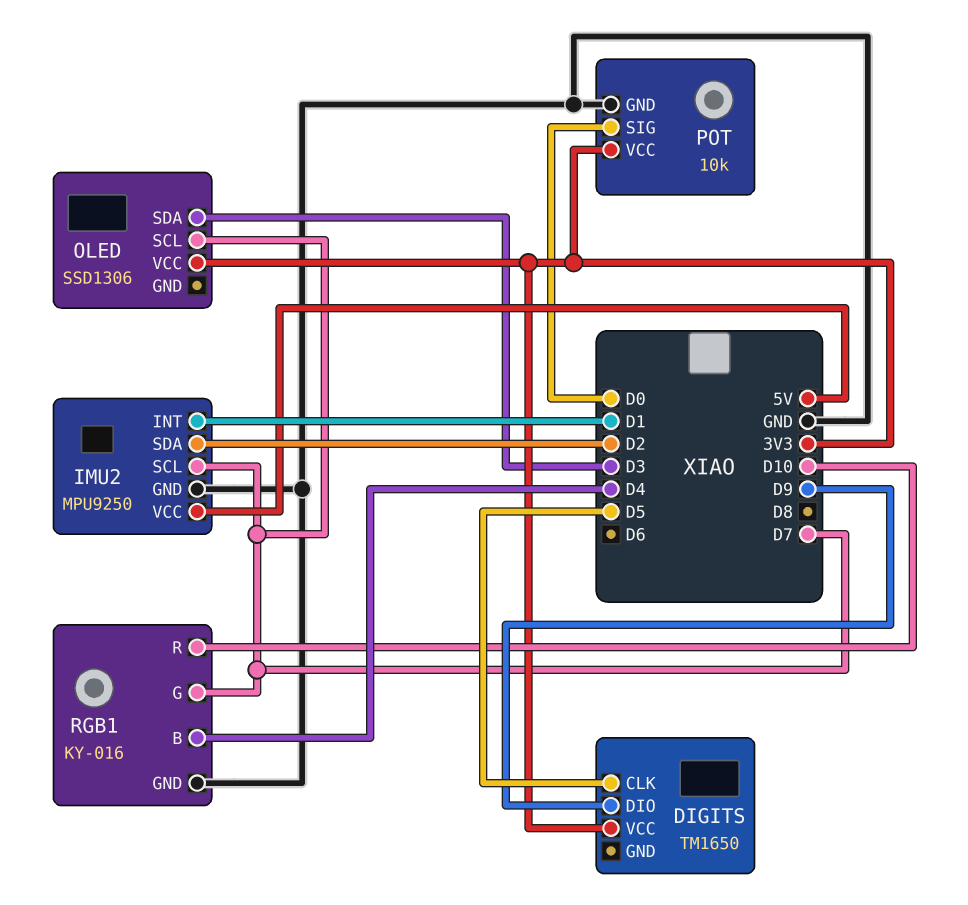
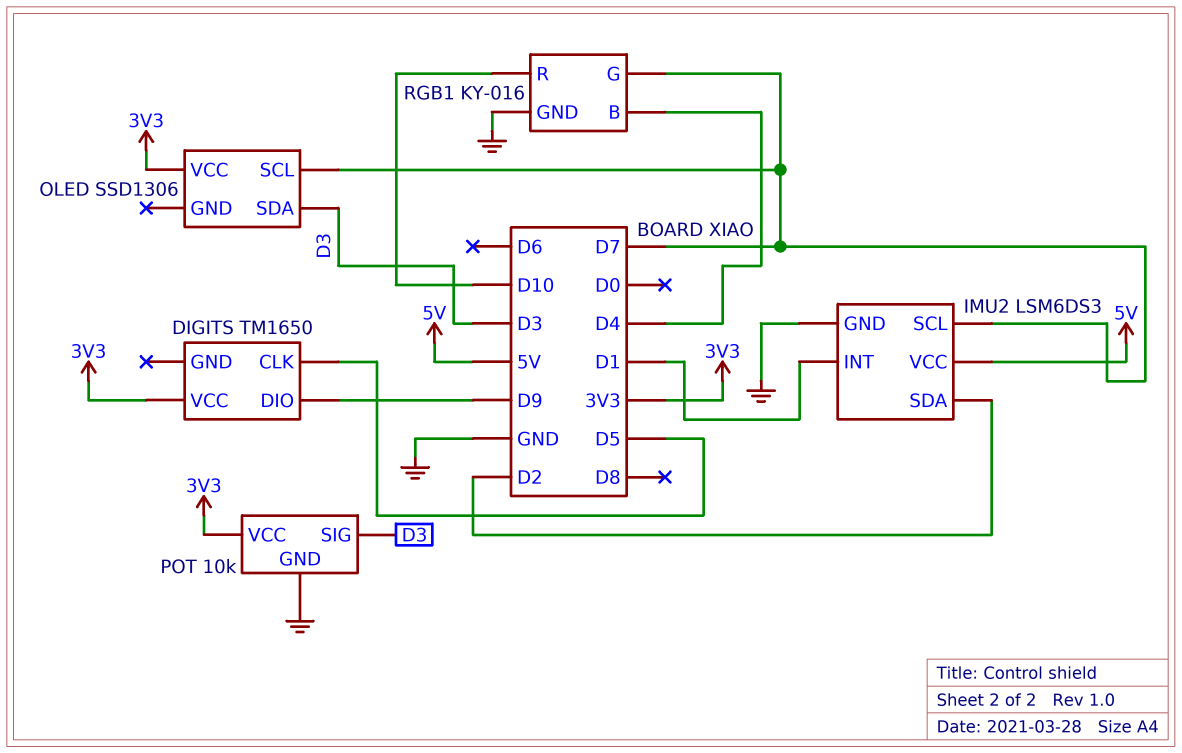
IMU2: MPU9250 -> LSM6DS3
POT pin SIG: D0 -> D3

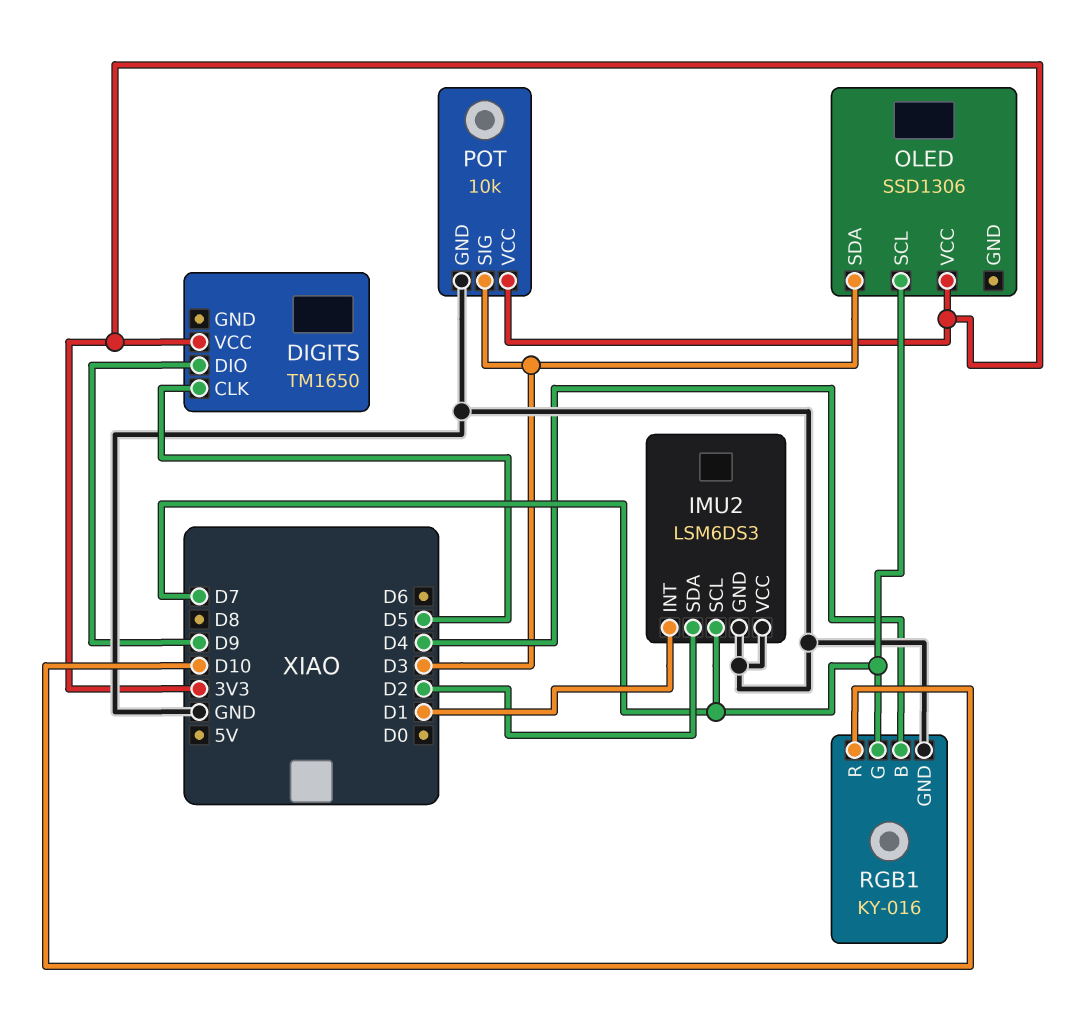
IMU2 pin VCC: 5V -> GND

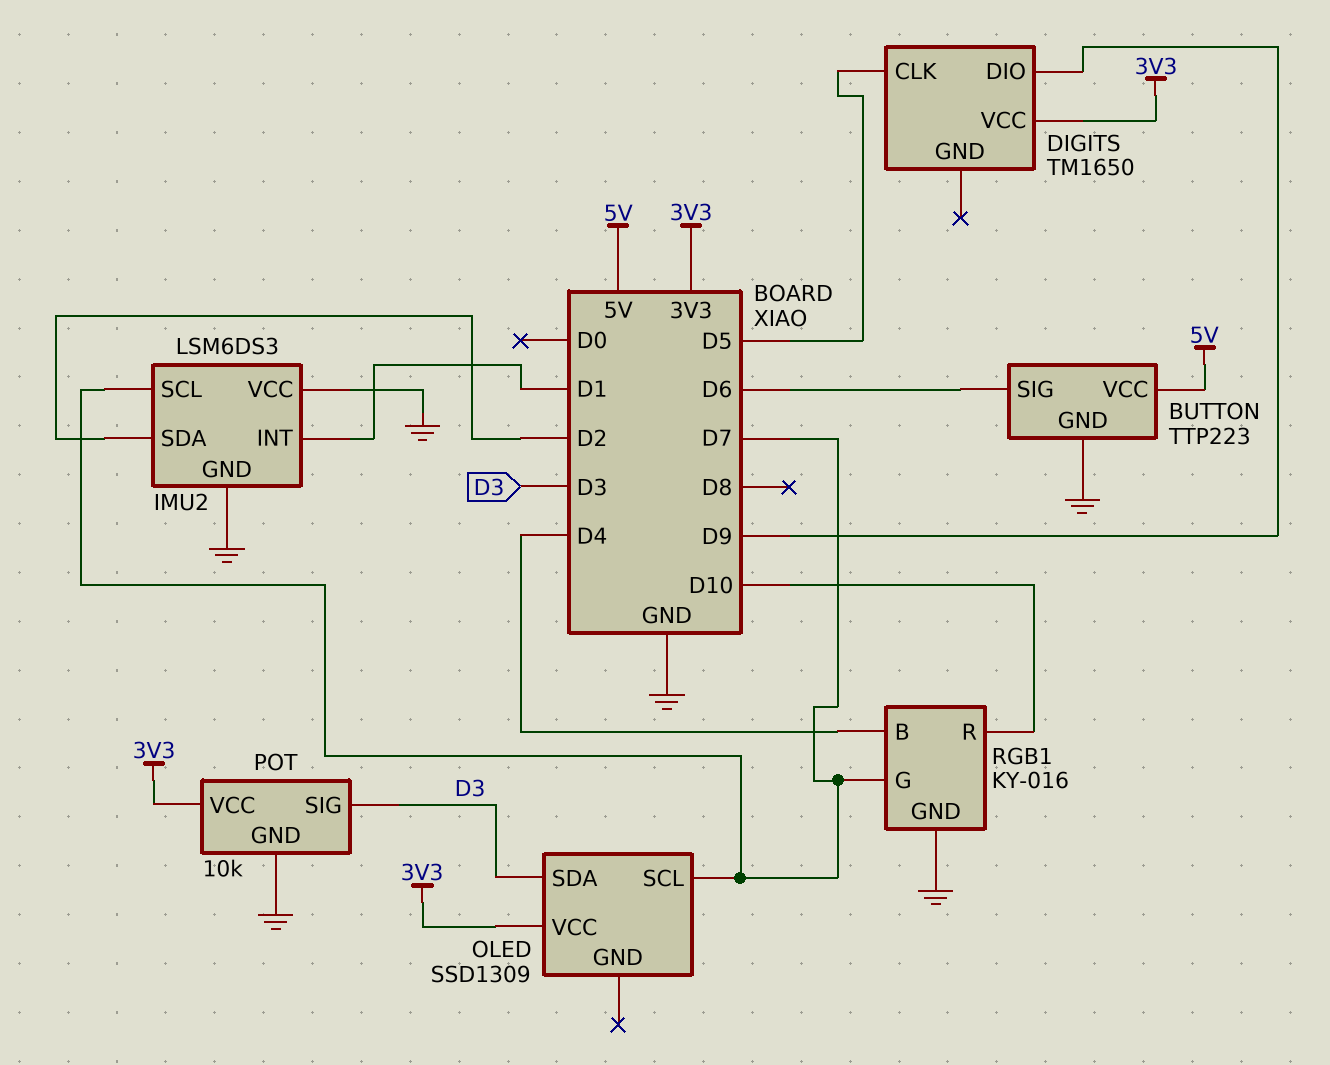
BUTTON: none -> TTP223
BUTTON pin GND: none -> GND
BUTTON pin SIG: none -> D6
BUTTON pin VCC: none -> 5V
OLED: SSD1306 -> SSD1309

